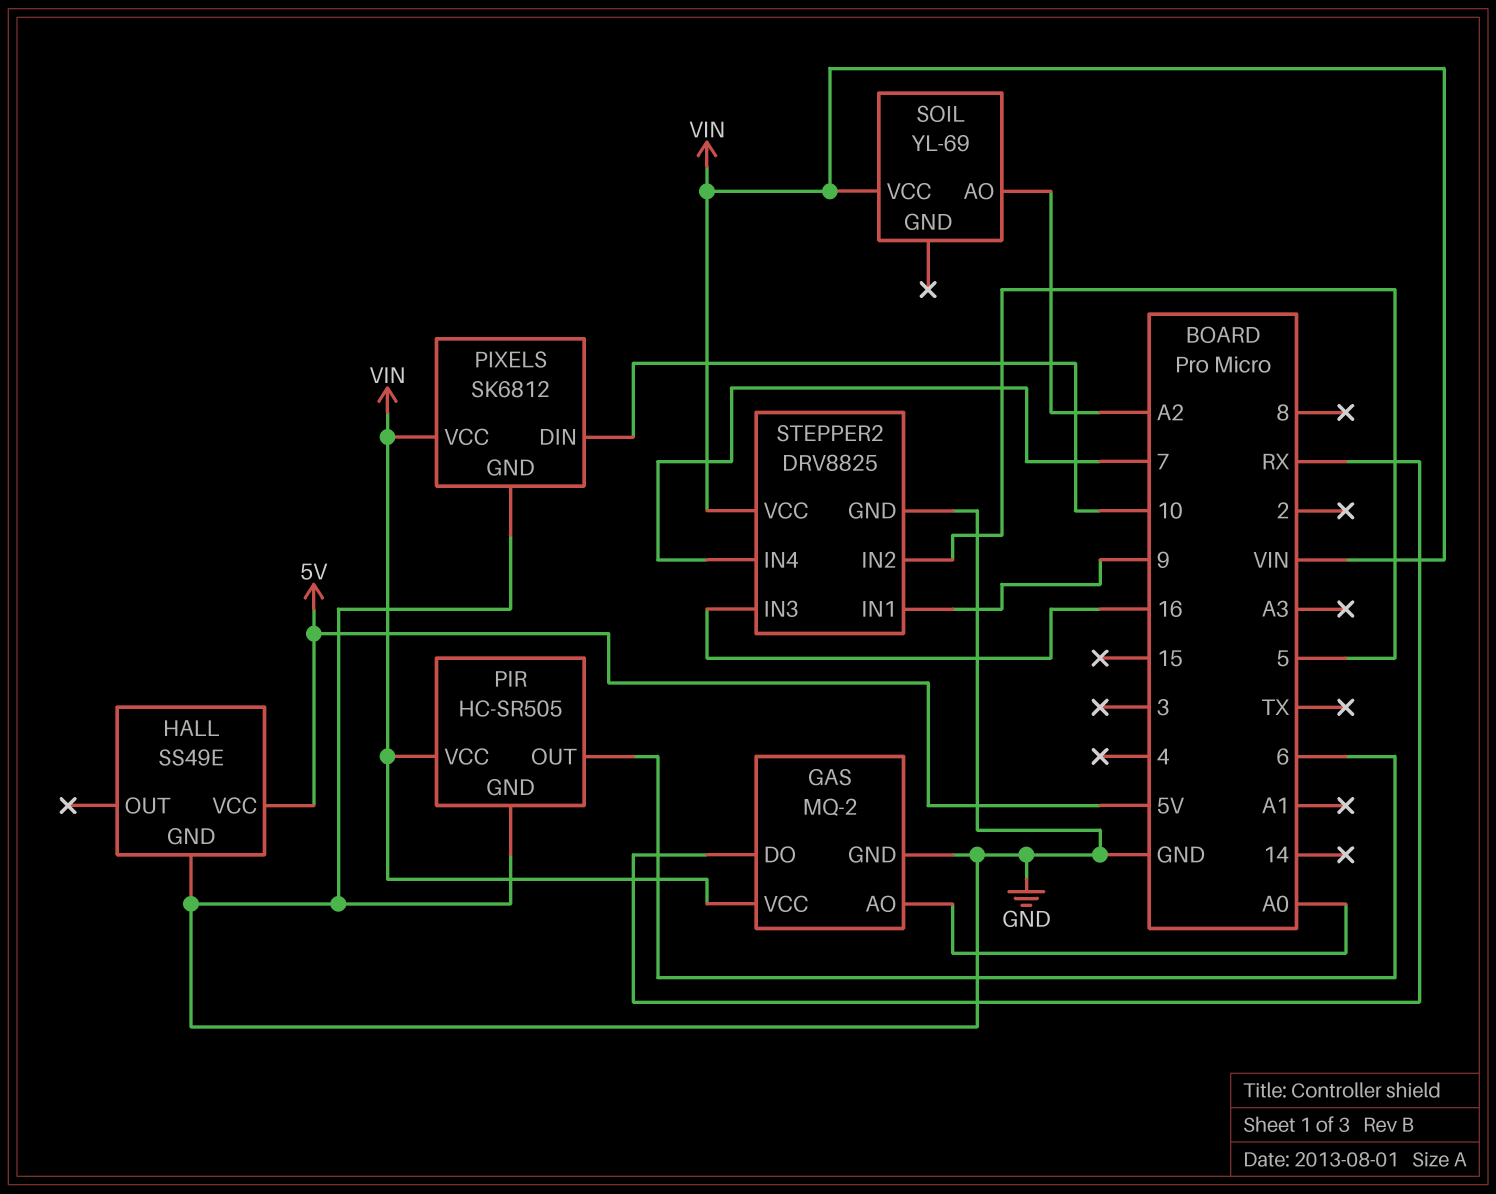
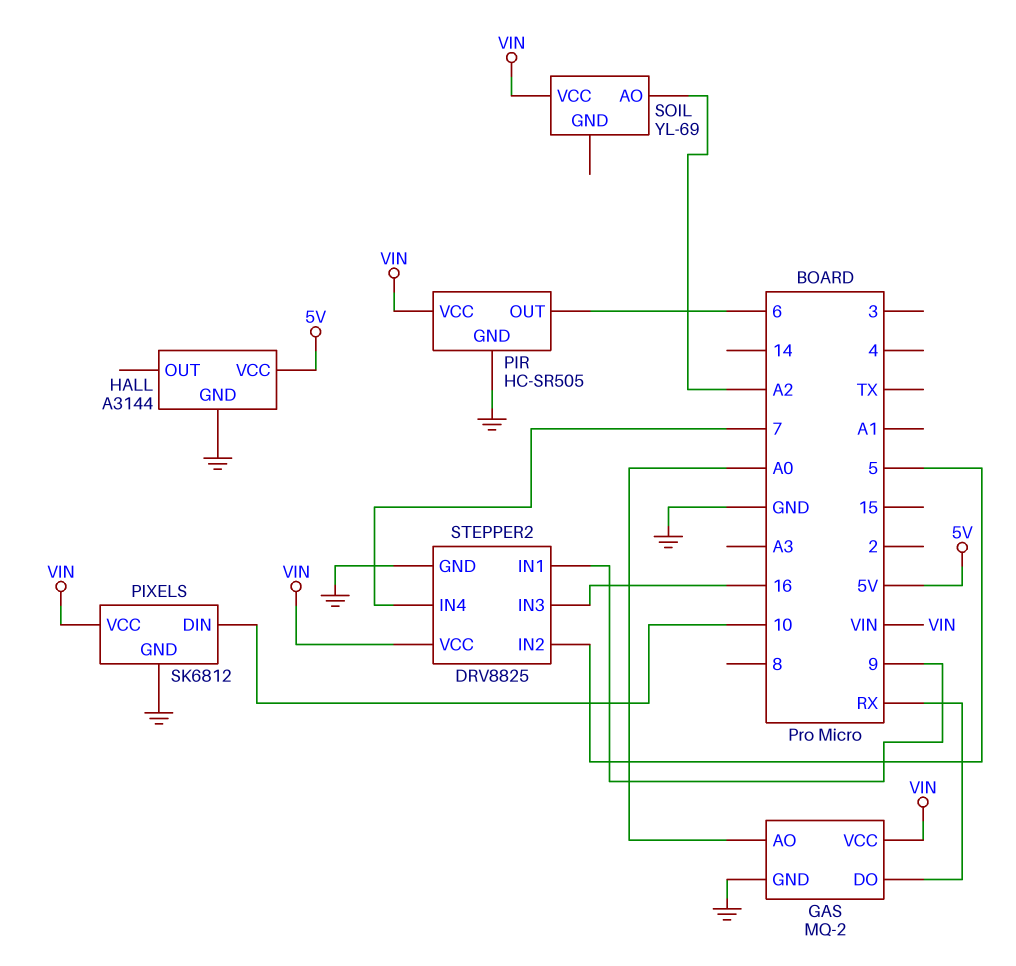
HALL: SS49E -> A3144

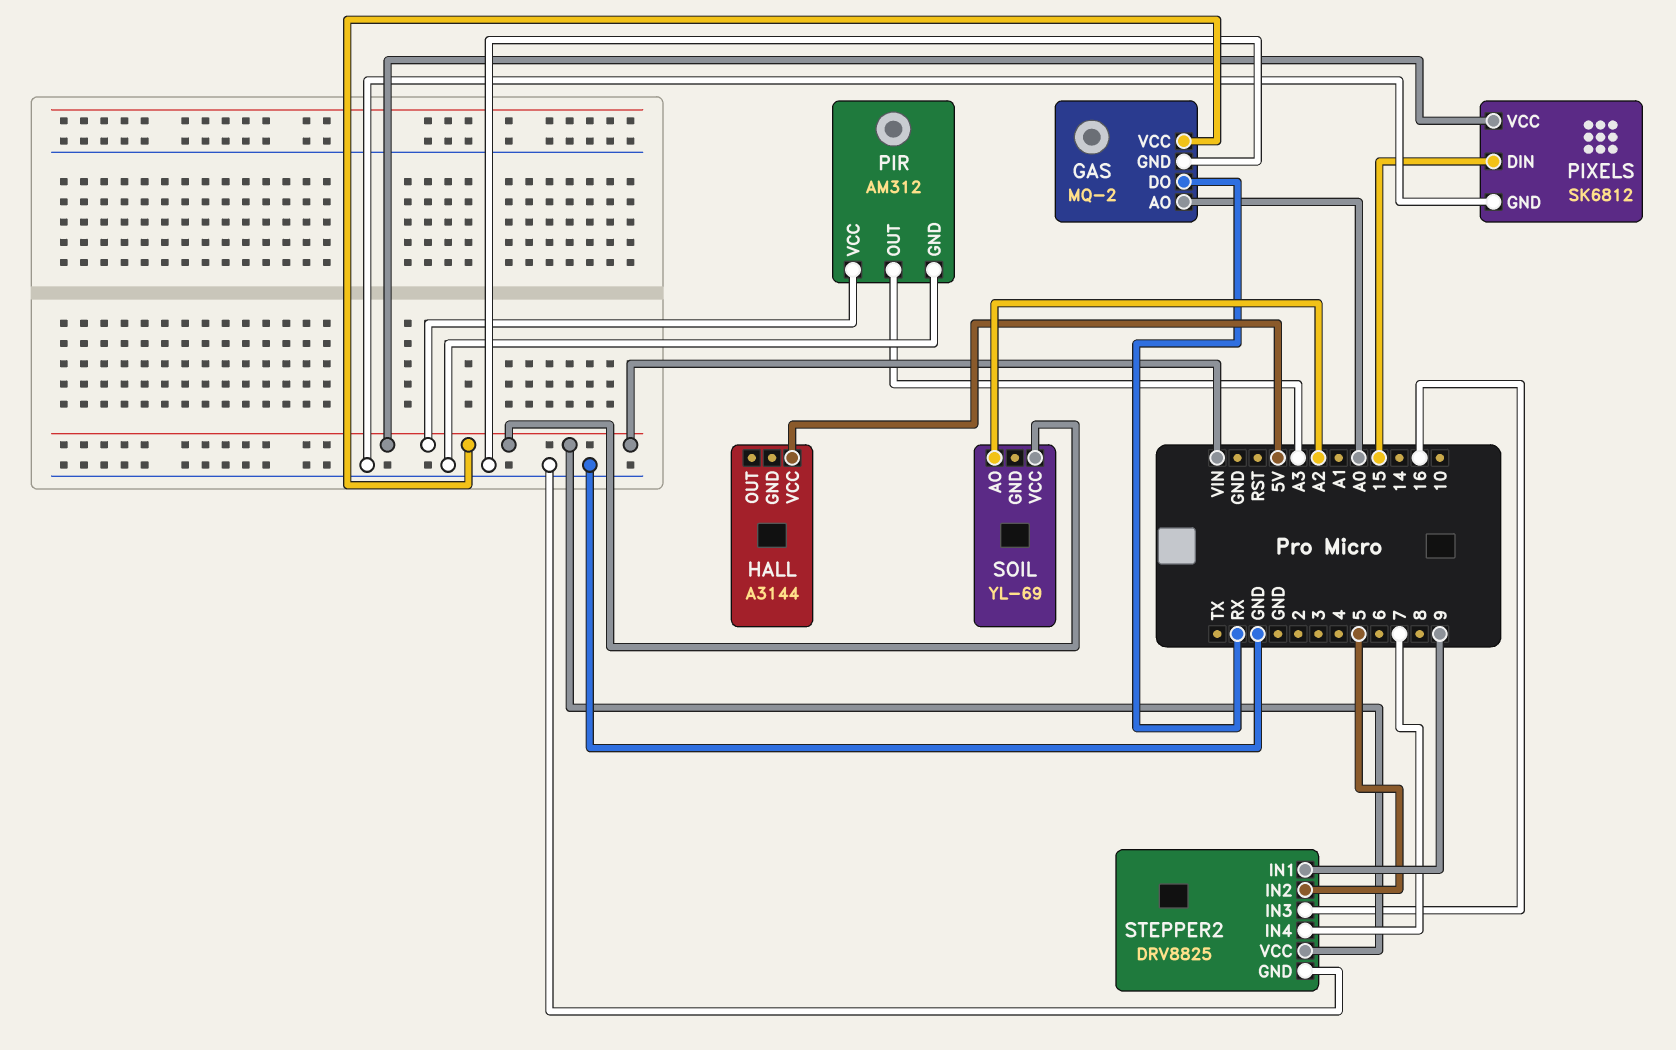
HALL pin GND: GND -> none
PIR: HC-SR505 -> AM312
PIR pin OUT: 6 -> A3
PIXELS pin DIN: 10 -> 15

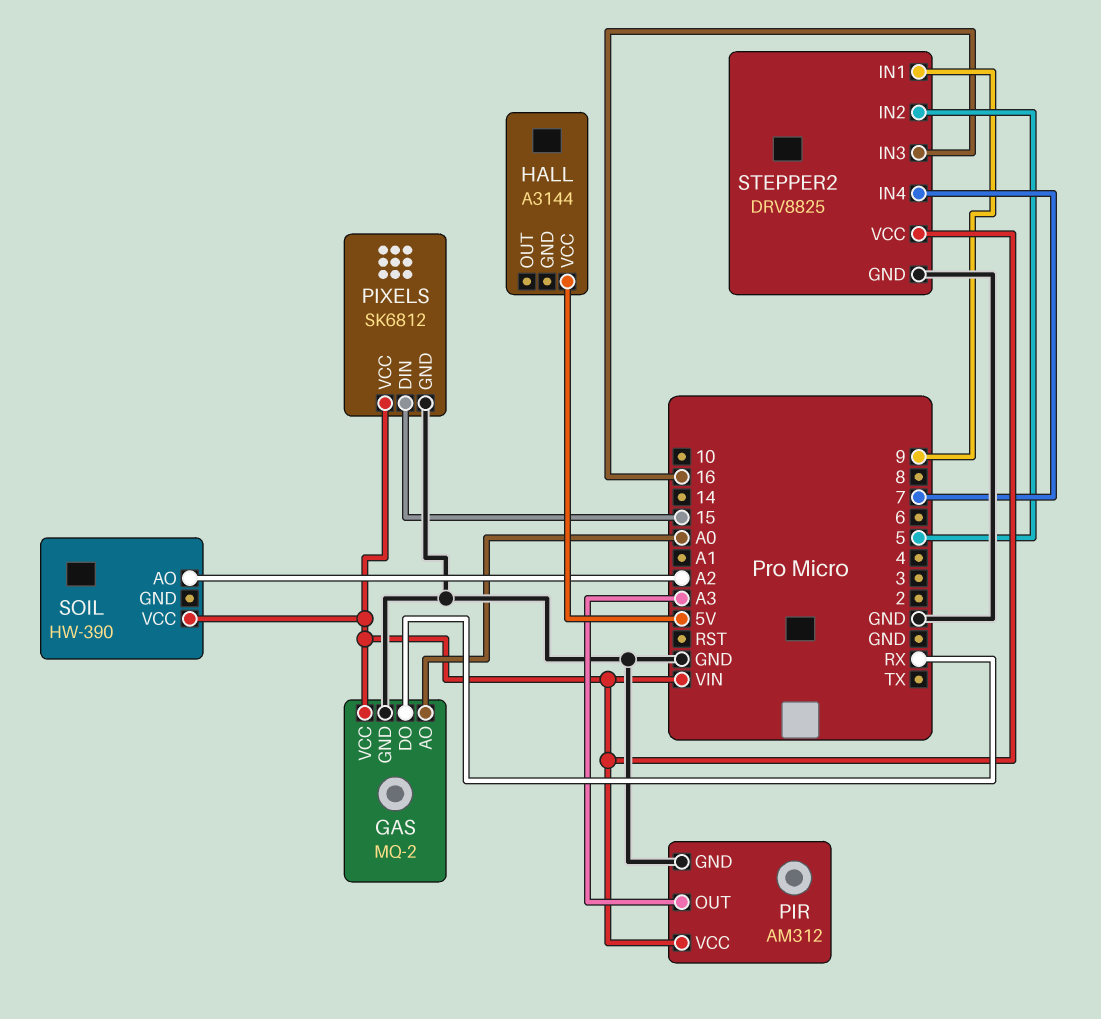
SOIL: YL-69 -> HW-390

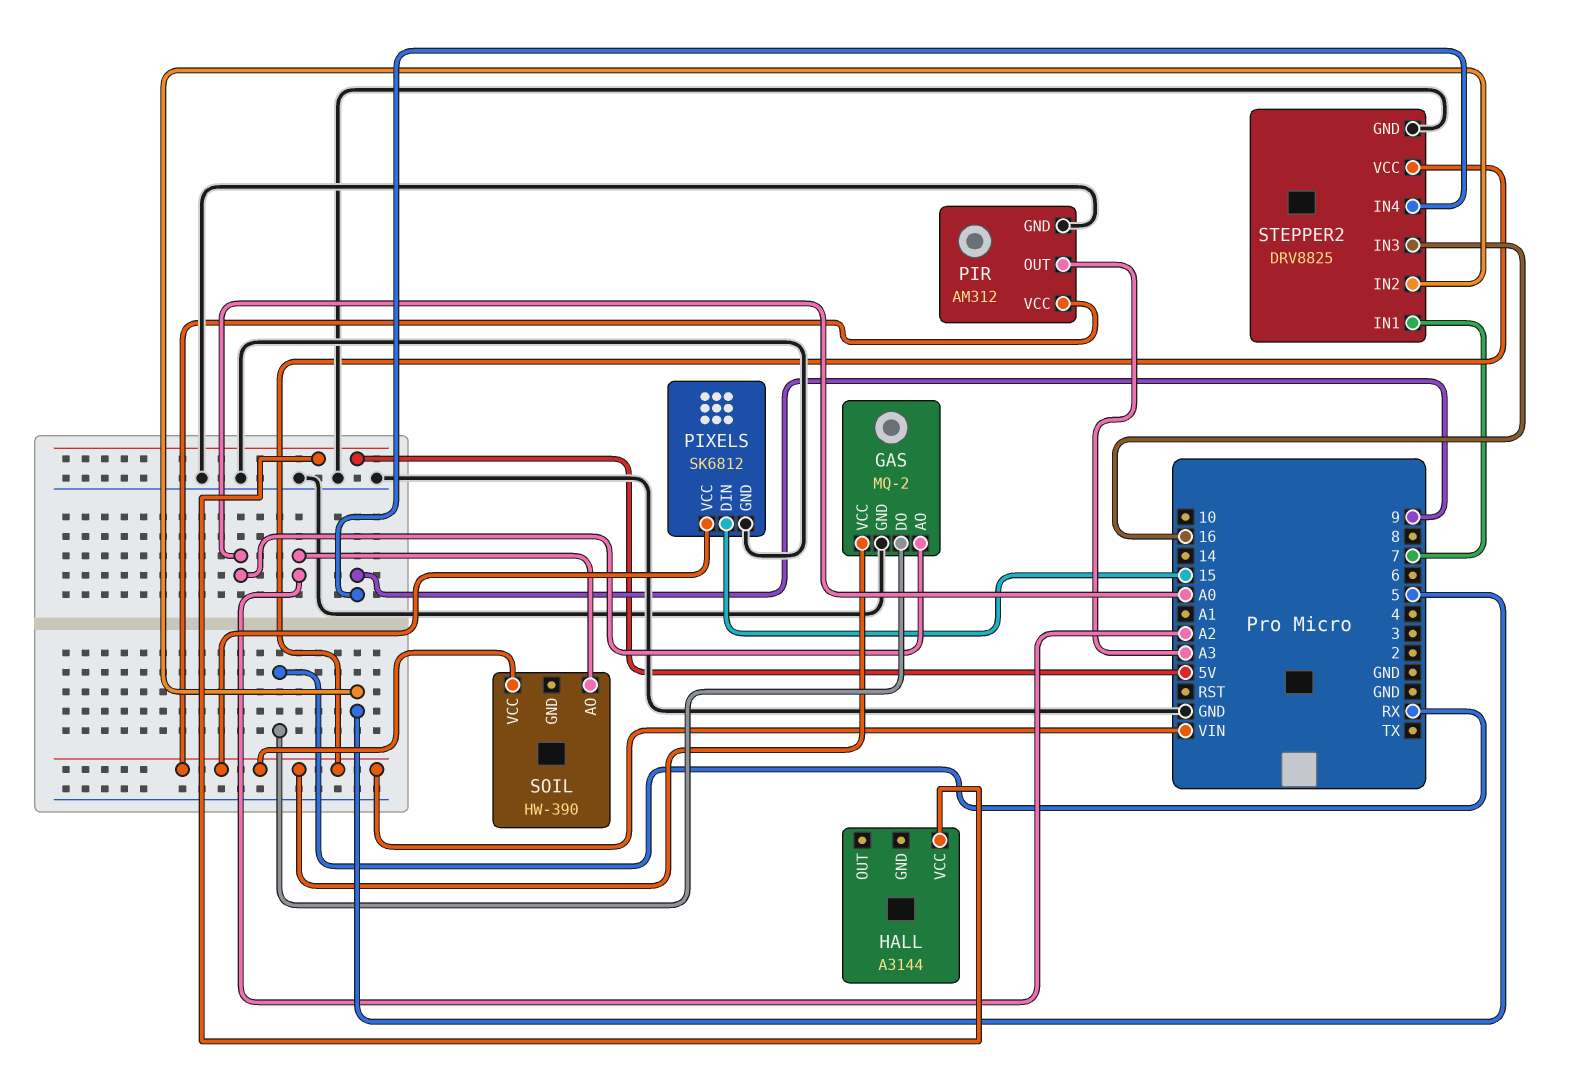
STEPPER2 pin IN1: 9 -> 7
STEPPER2 pin IN4: 7 -> 9

